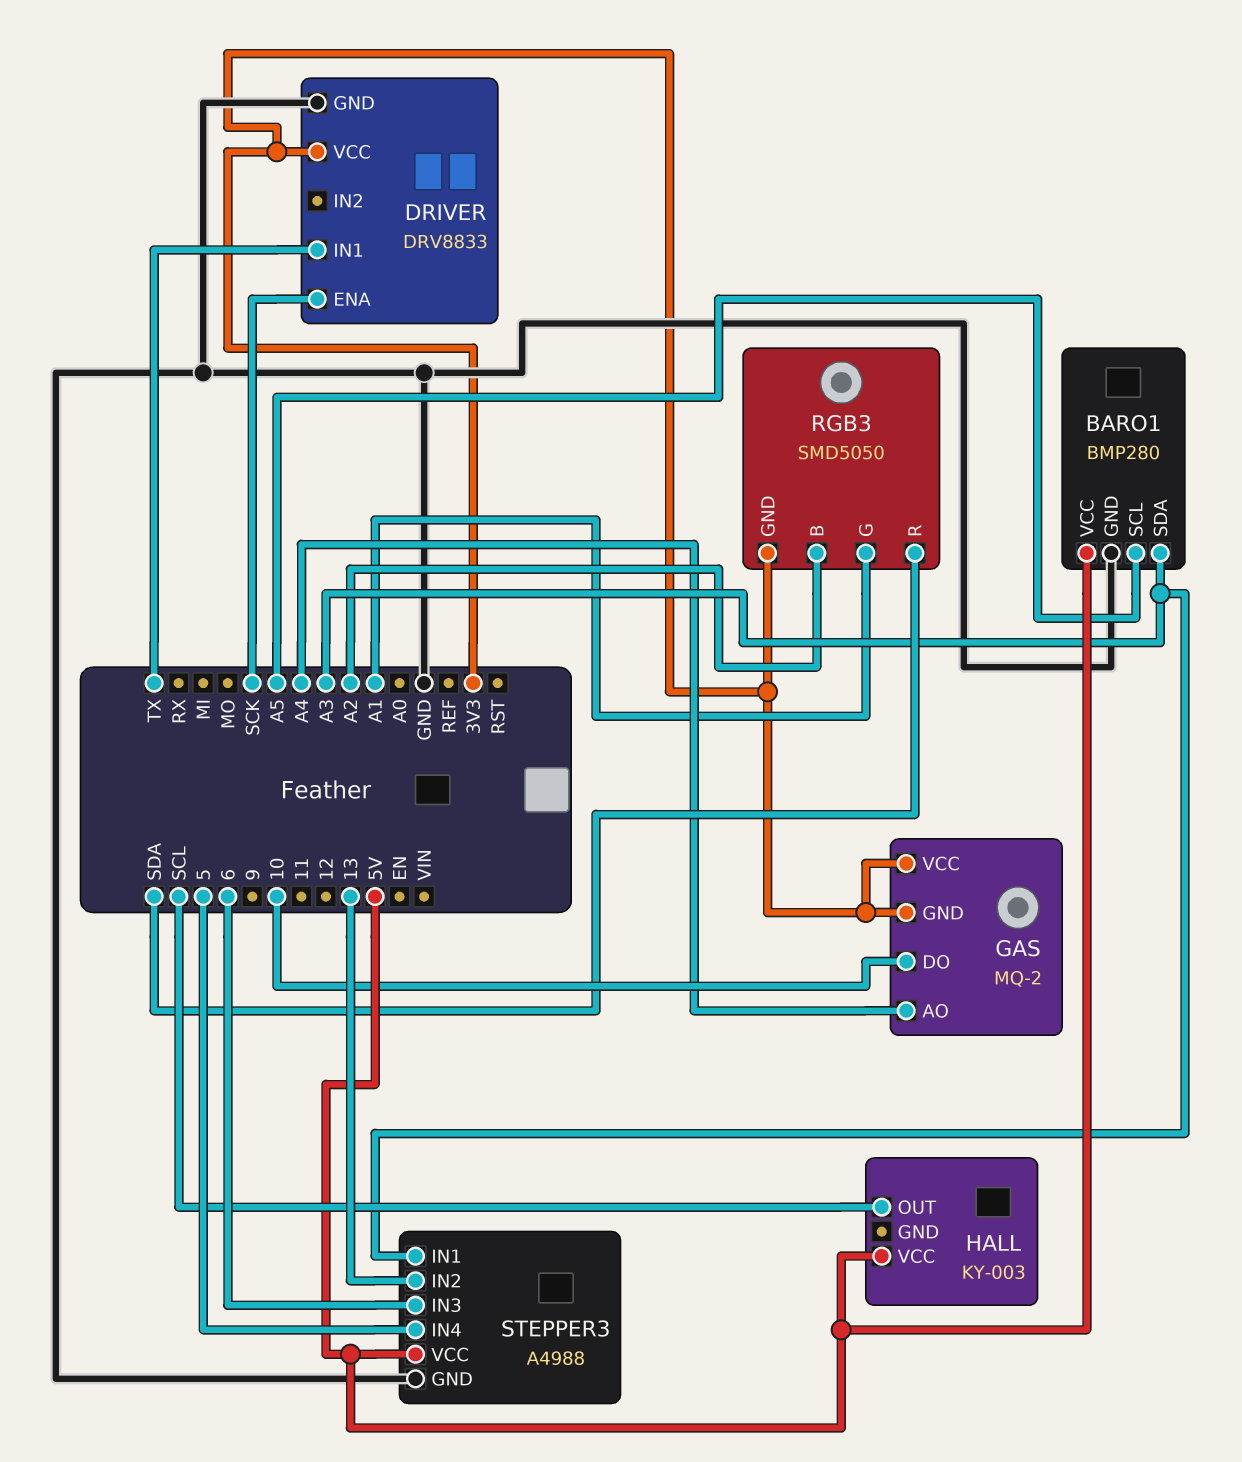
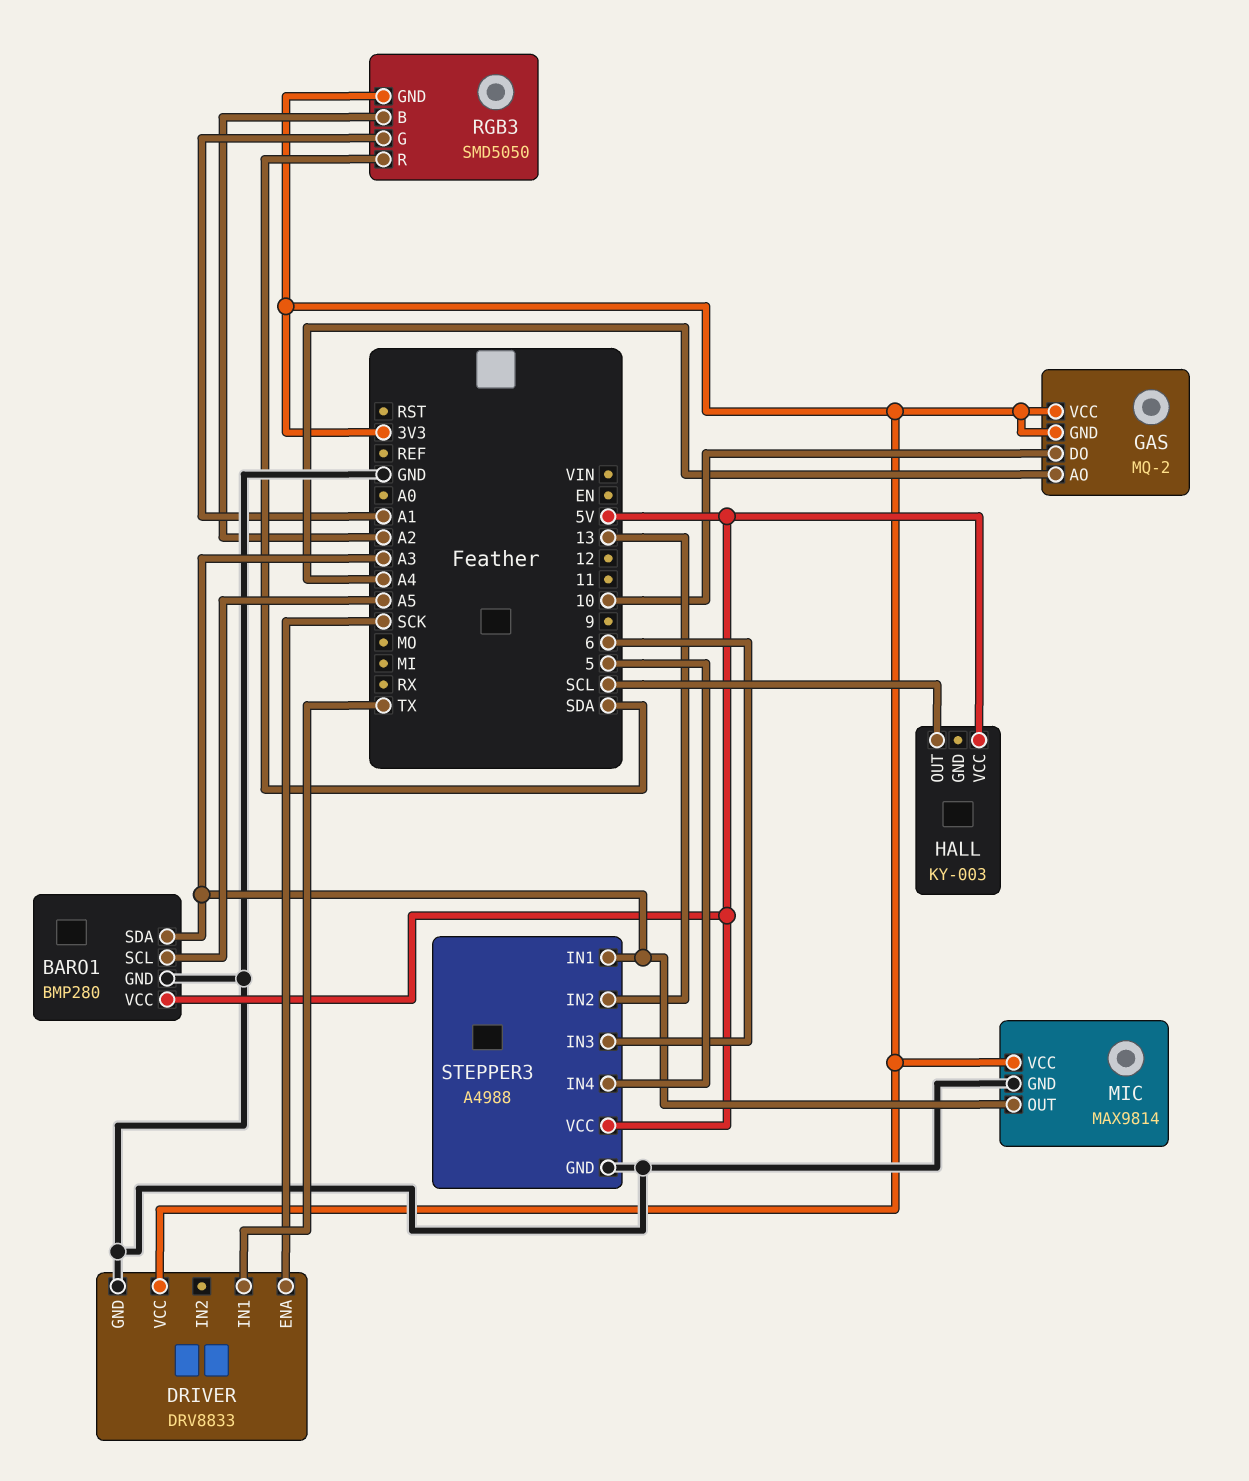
MIC: none -> MAX9814
MIC pin GND: none -> GND
MIC pin OUT: none -> A3
MIC pin VCC: none -> 3V3

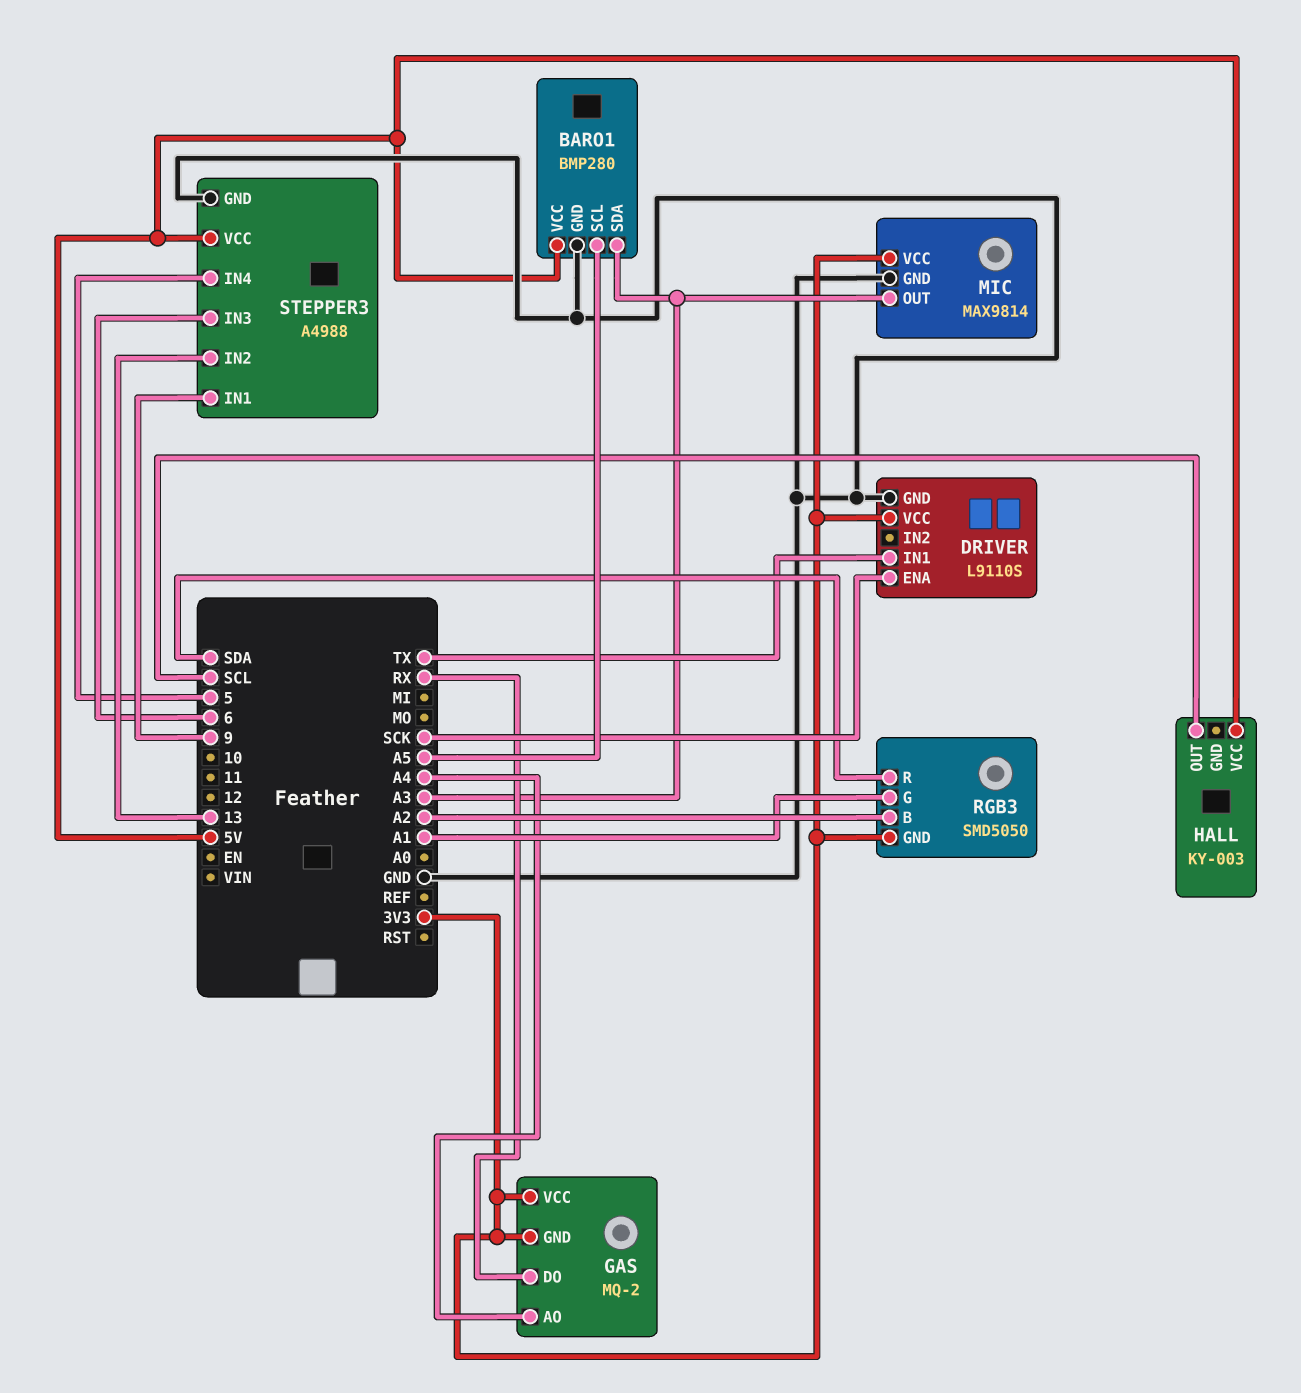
DRIVER: DRV8833 -> L9110S
GAS pin DO: 10 -> RX
STEPPER3 pin IN1: A3 -> 9

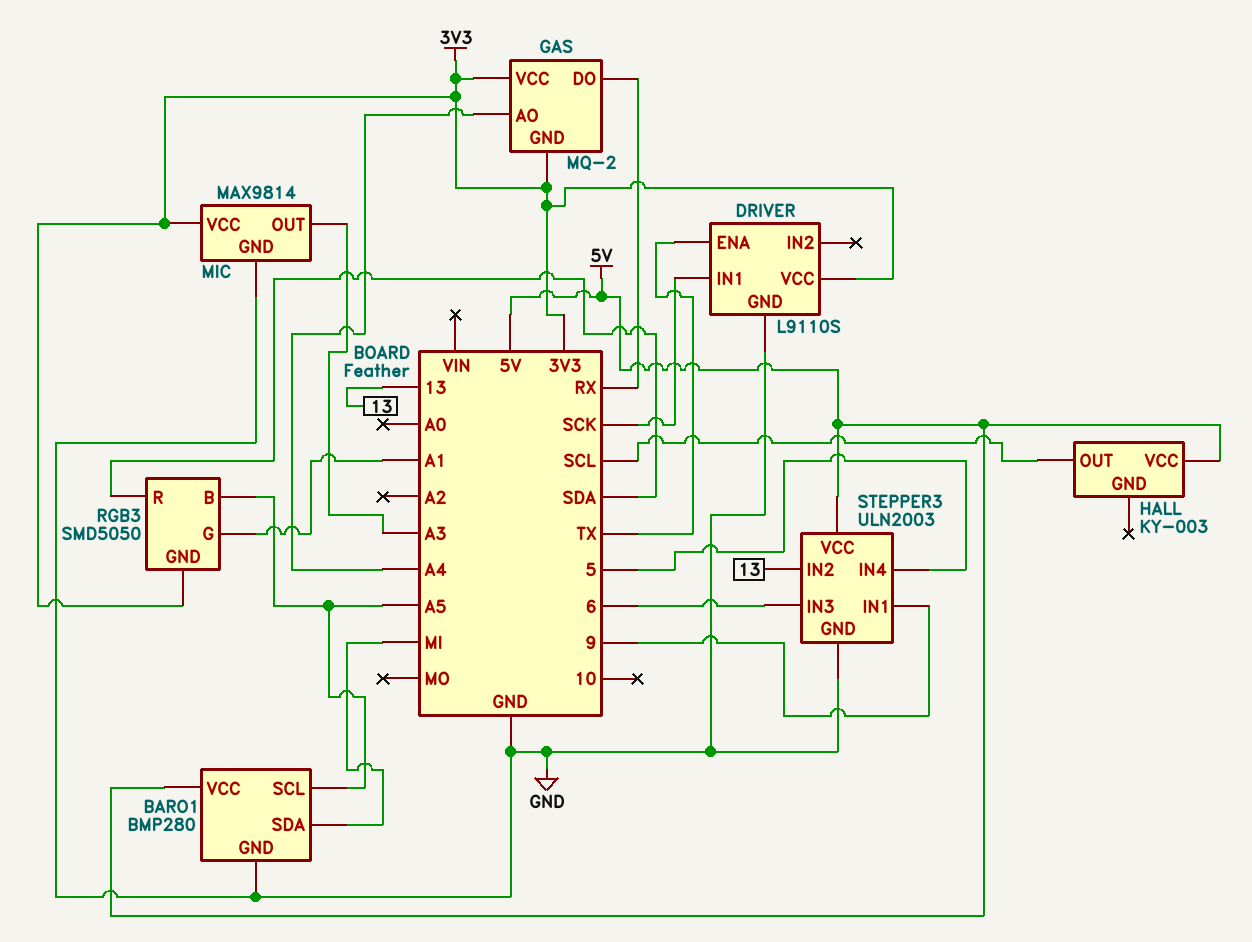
BARO1 pin SDA: A3 -> MI
DRIVER pin ENA: SCK -> TX
DRIVER pin IN1: TX -> SCK
RGB3 pin B: A2 -> A5
STEPPER3: A4988 -> ULN2003

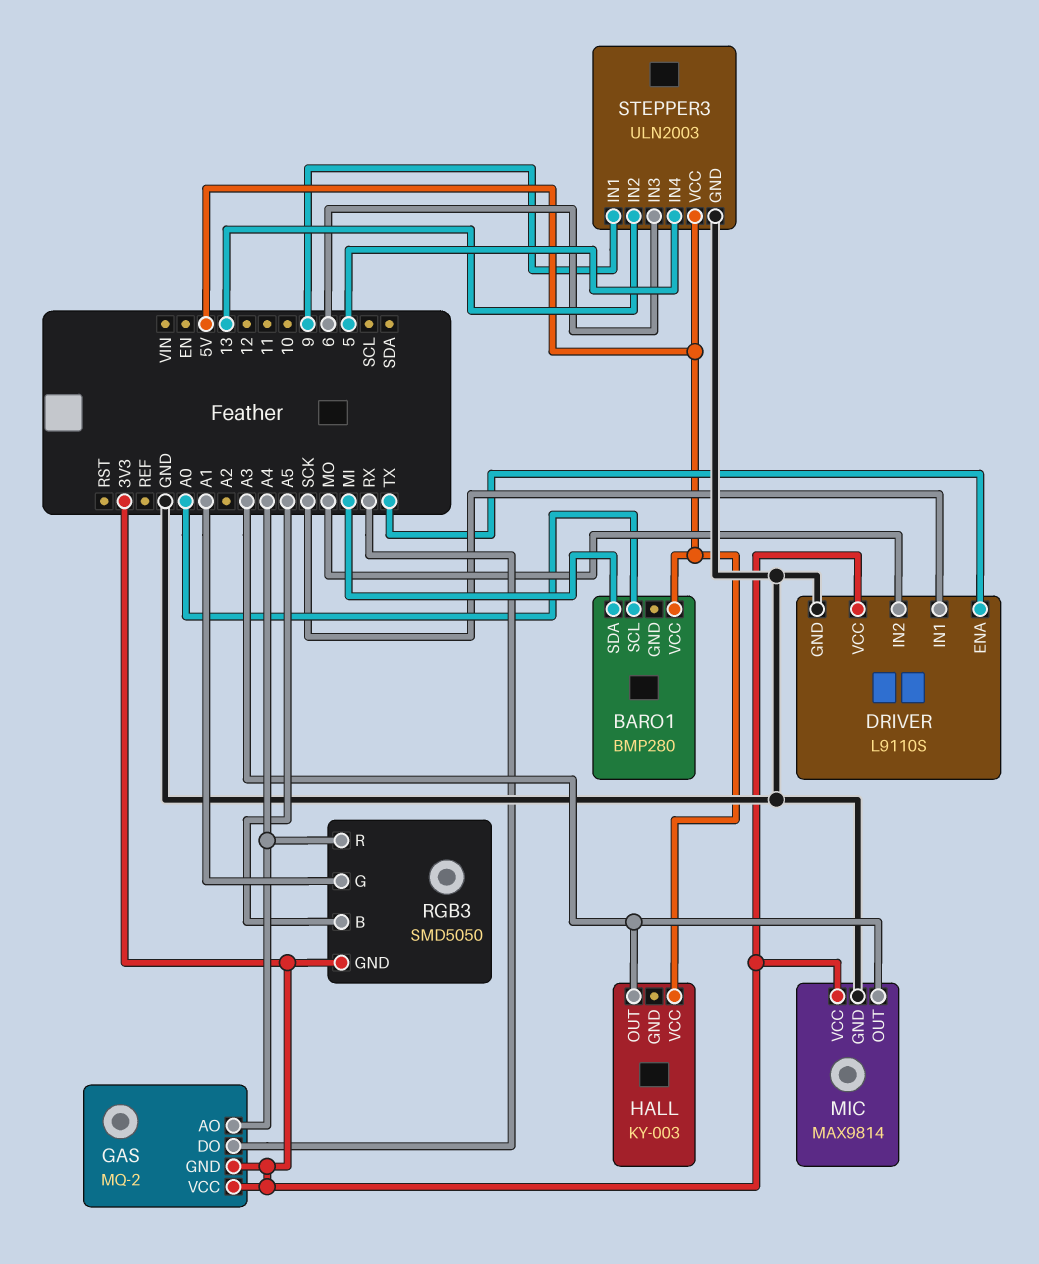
BARO1 pin GND: GND -> none
BARO1 pin SCL: A5 -> A0
DRIVER pin IN2: none -> MO
HALL pin OUT: SCL -> A3
RGB3 pin R: SDA -> A4

